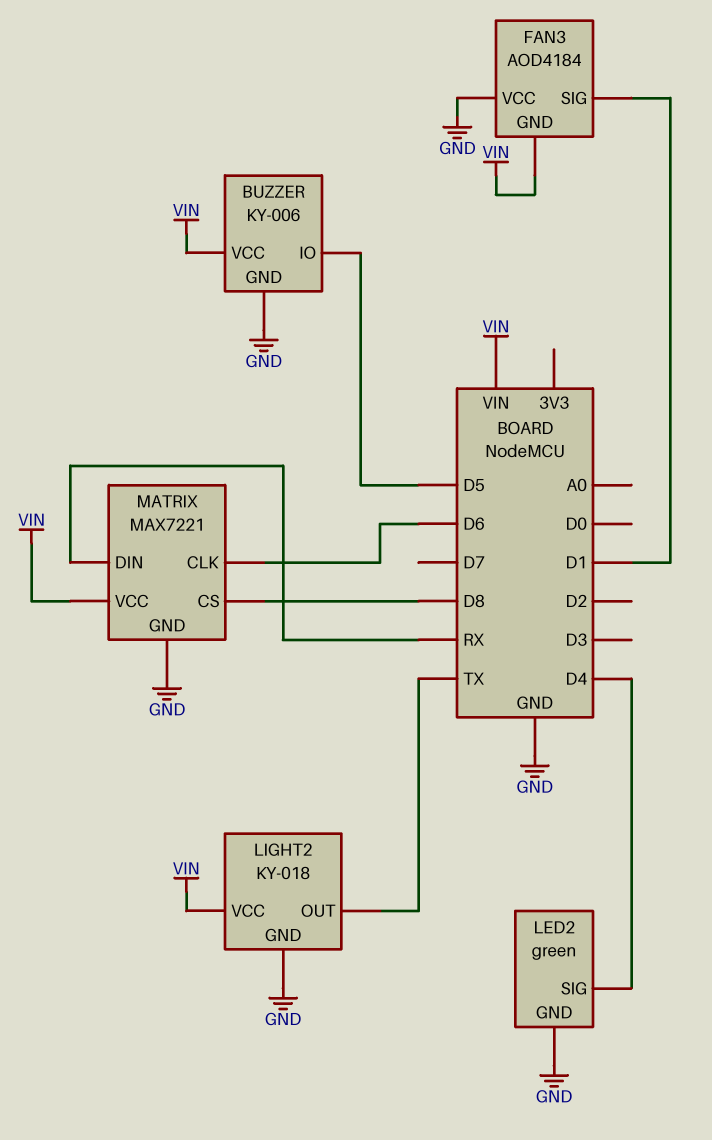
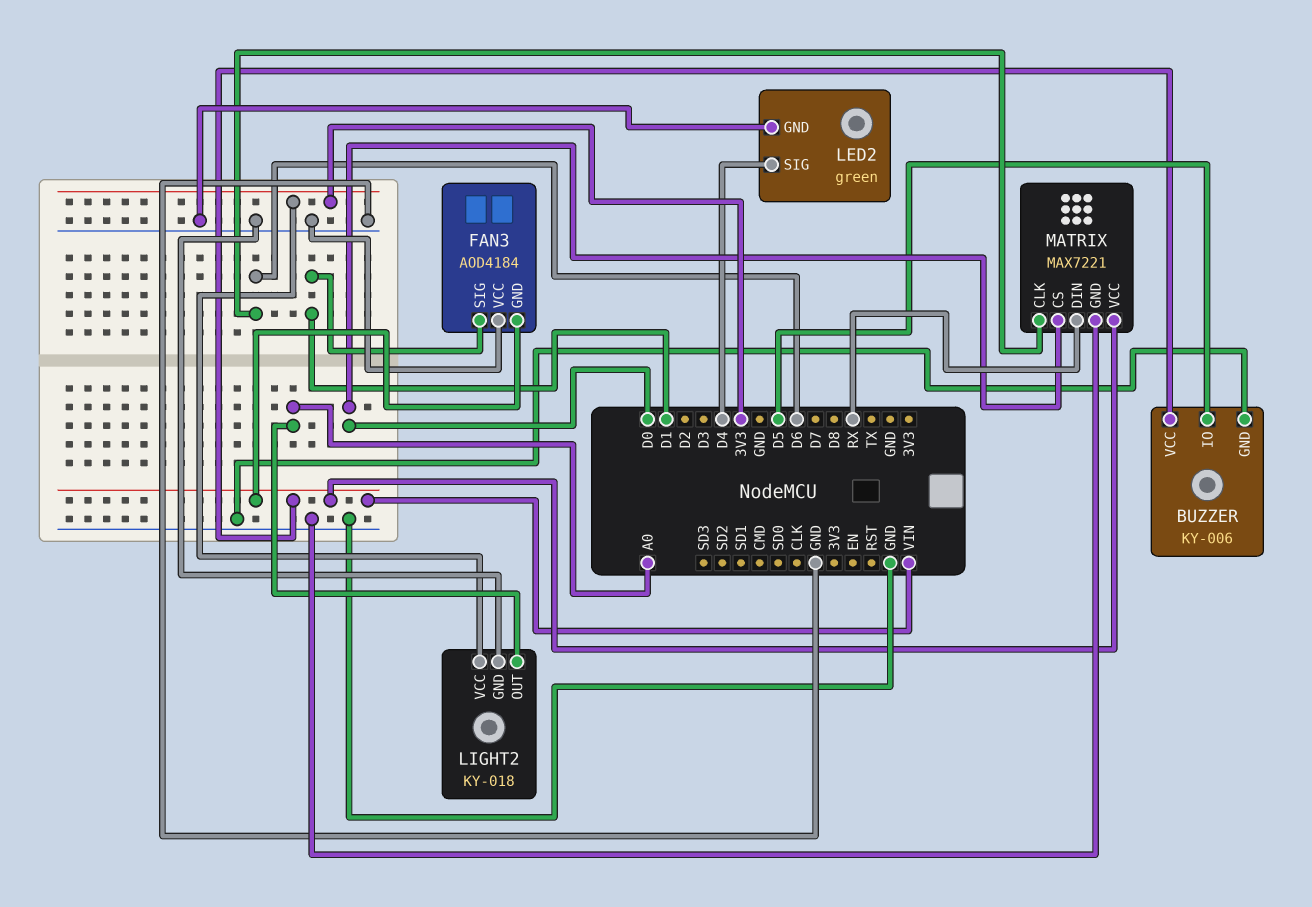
LIGHT2 pin OUT: TX -> A0
LIGHT2 pin VCC: VIN -> 3V3
MATRIX pin CS: D8 -> D0

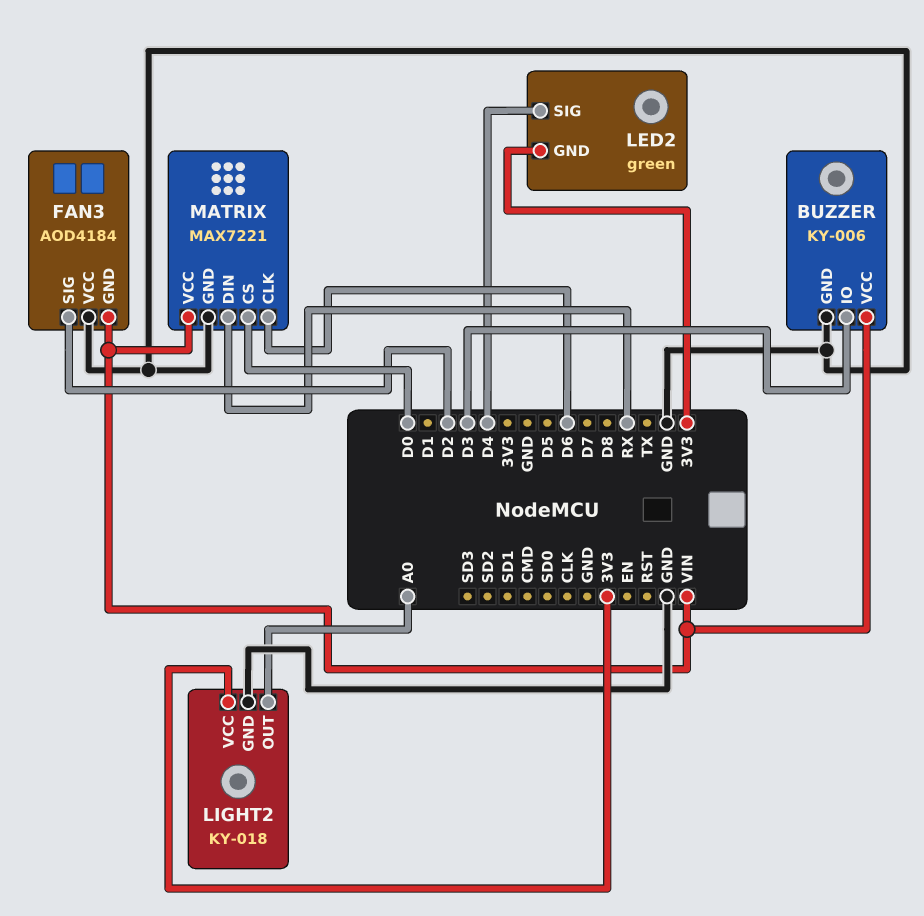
BUZZER pin IO: D5 -> D3
FAN3 pin SIG: D1 -> D2
LED2 pin GND: GND -> 3V3

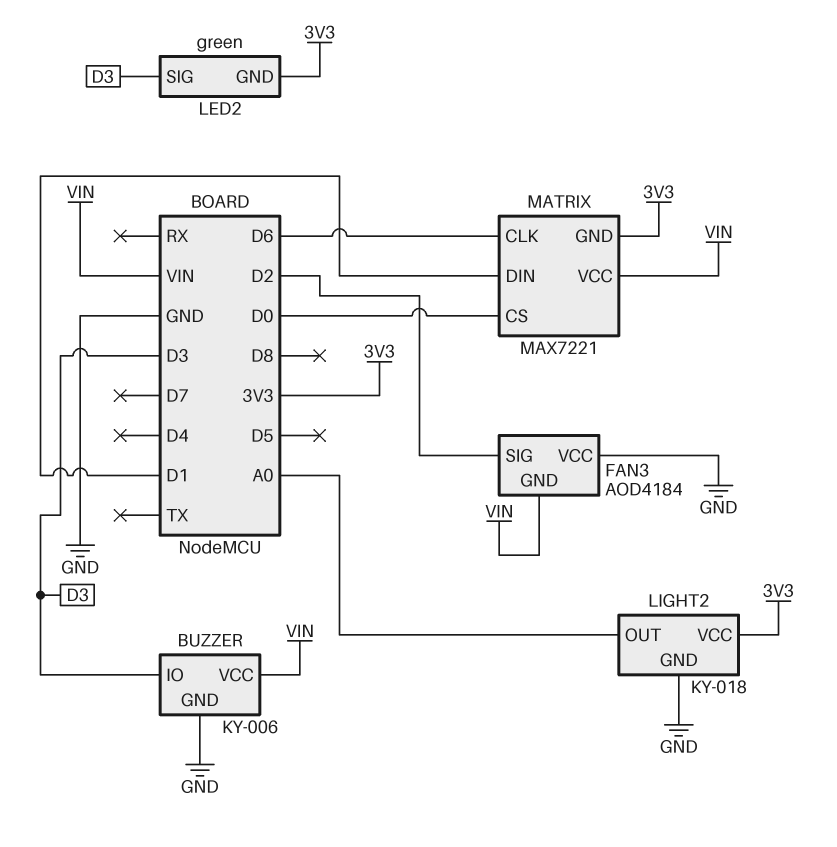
LED2 pin SIG: D4 -> D3
MATRIX pin DIN: RX -> D1
MATRIX pin GND: GND -> 3V3

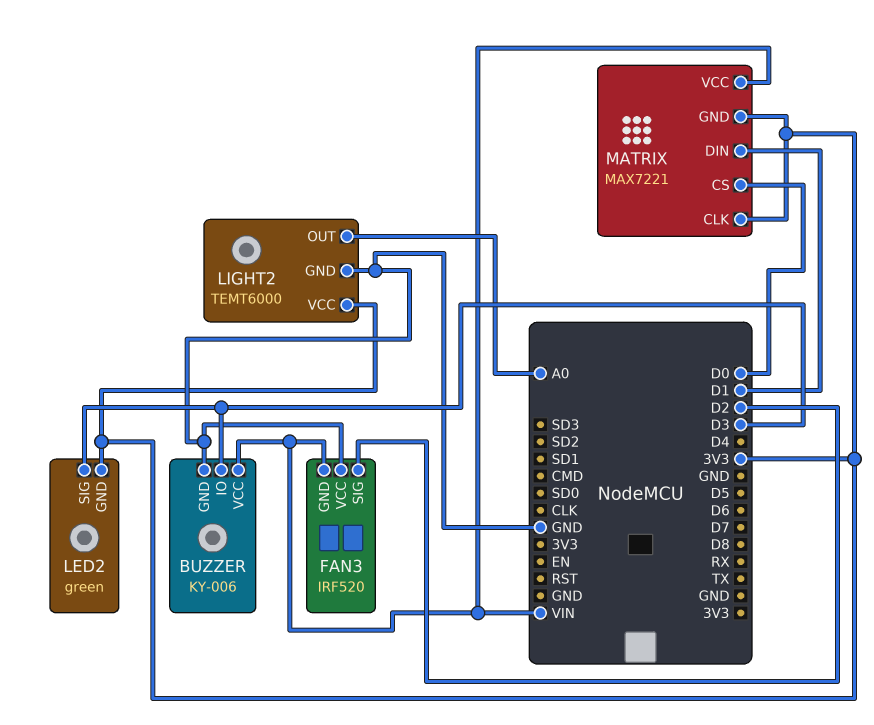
FAN3: AOD4184 -> IRF520
LIGHT2: KY-018 -> TEMT6000
MATRIX pin CLK: D6 -> 3V3

